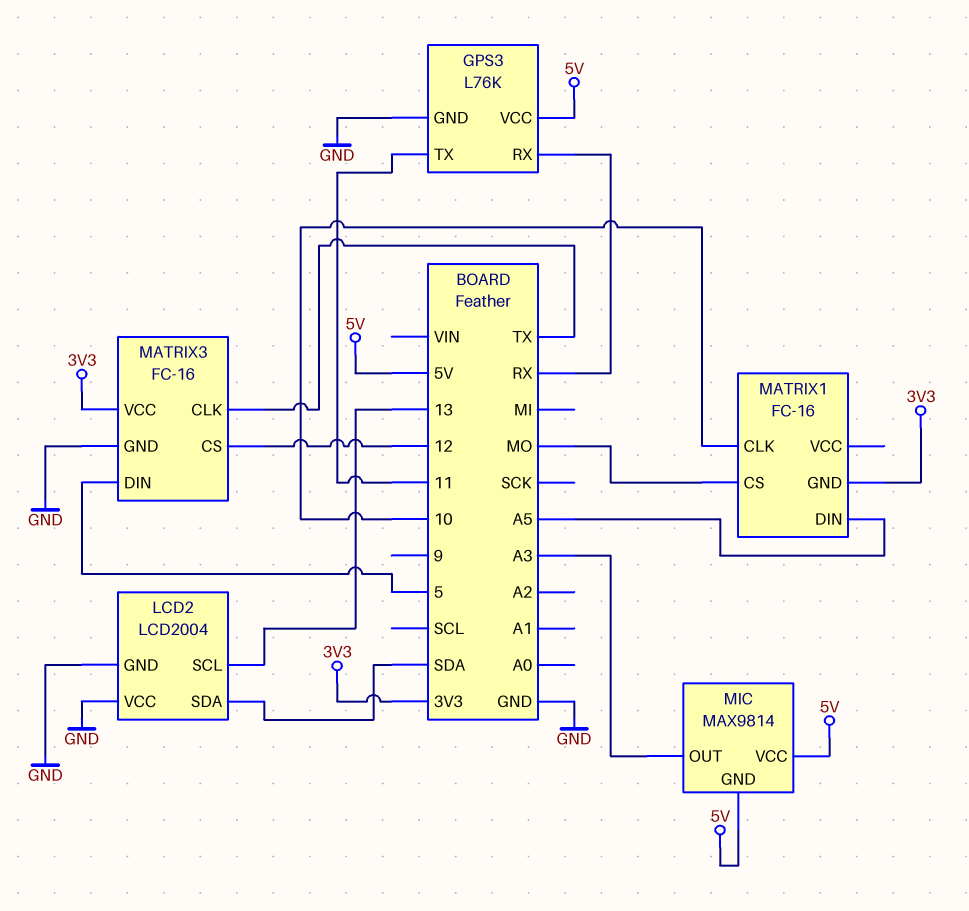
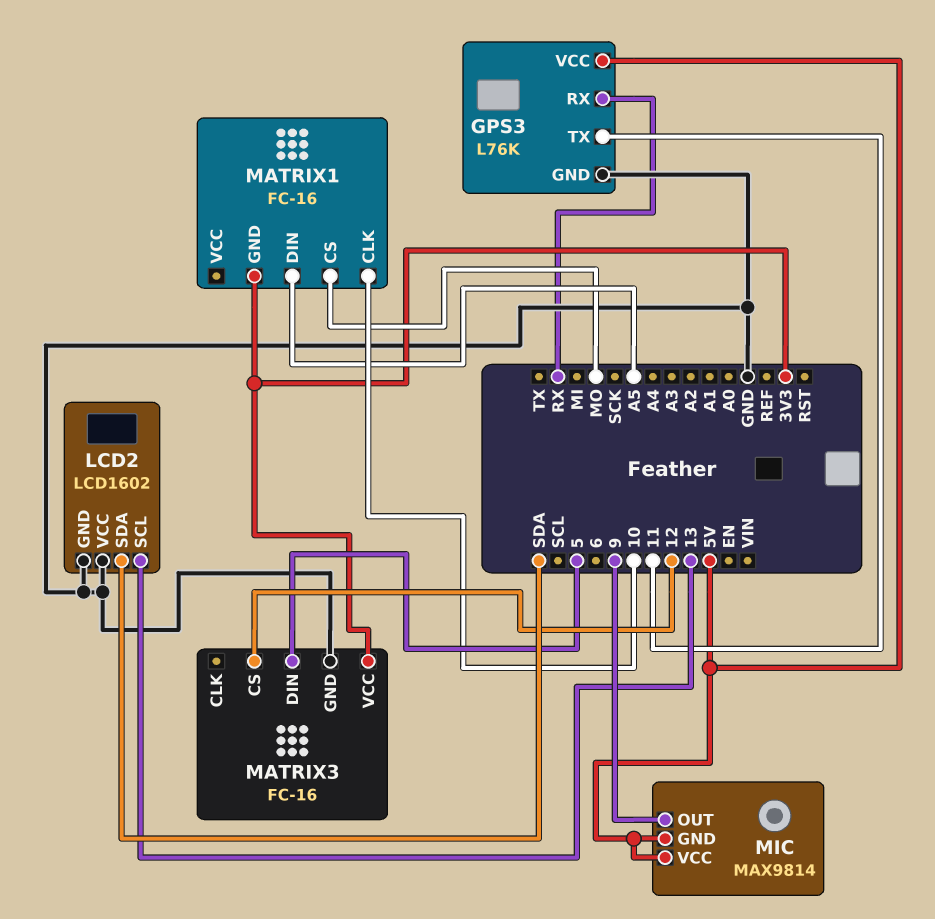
LCD2: LCD2004 -> LCD1602
MATRIX3 pin CLK: TX -> none
MIC pin OUT: A3 -> 9

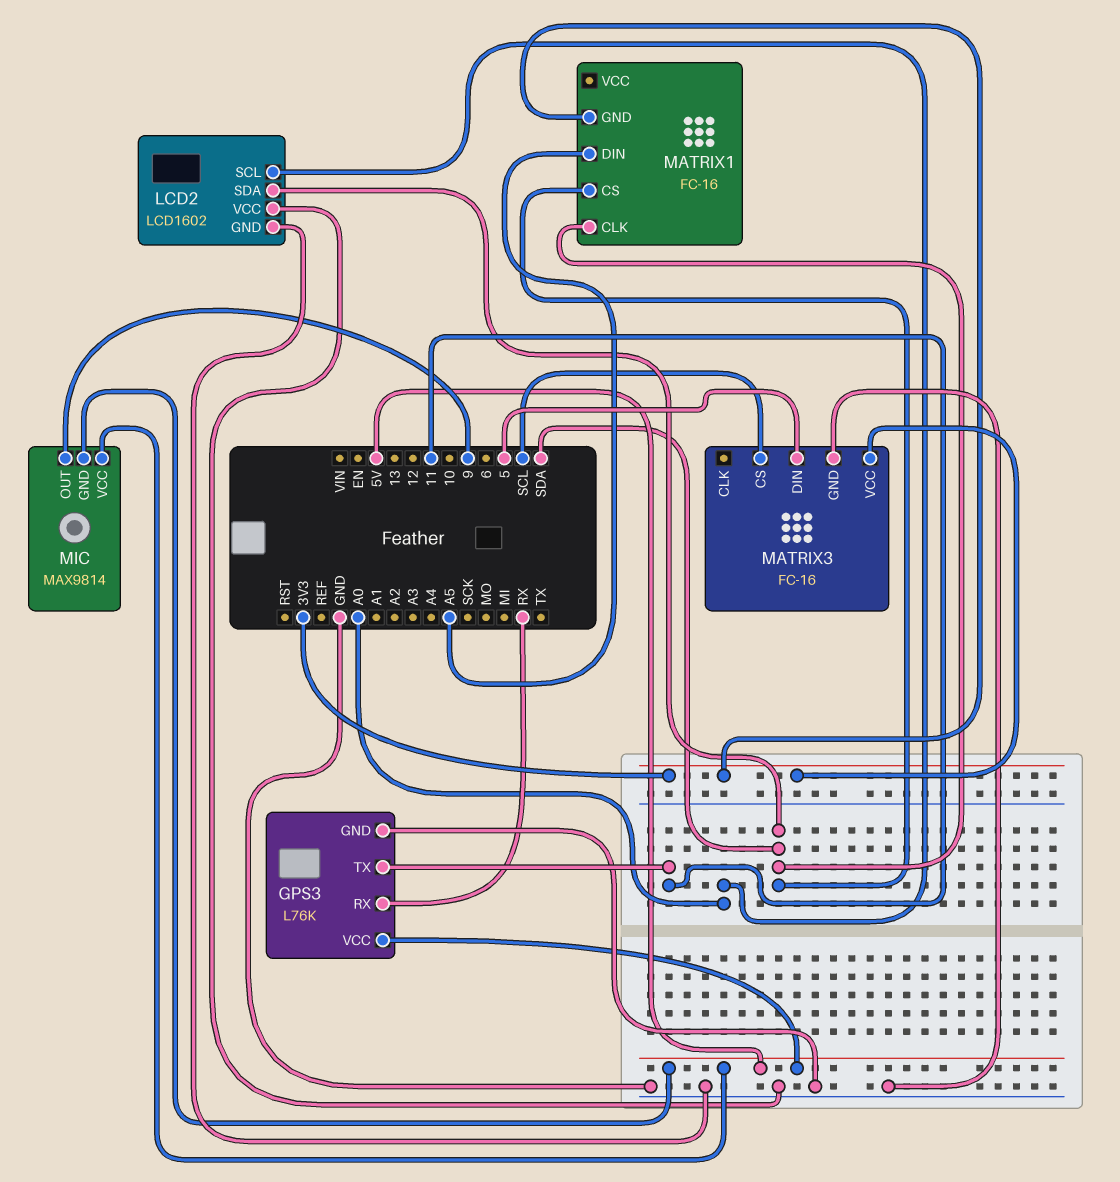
LCD2 pin SCL: 13 -> A0
MATRIX1 pin CLK: 10 -> SDA
MATRIX1 pin CS: MO -> SDA
MATRIX3 pin CS: 12 -> SCL

